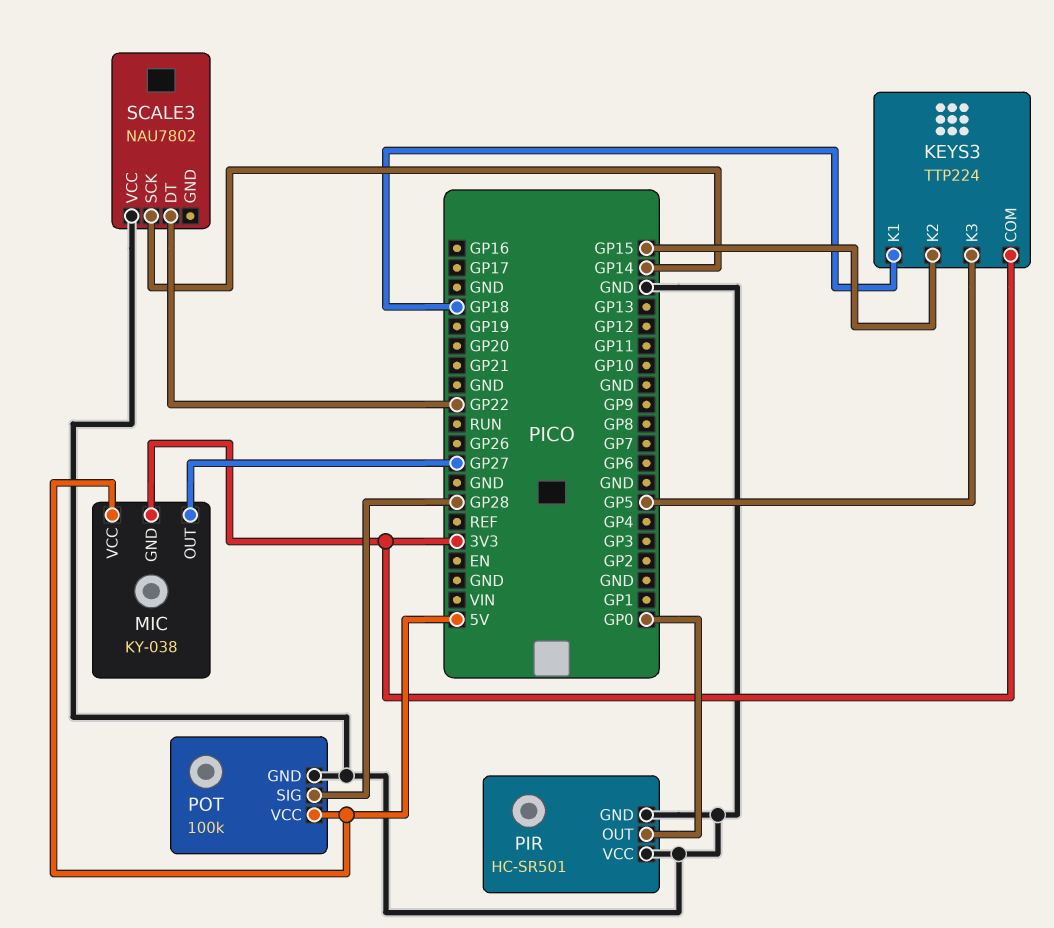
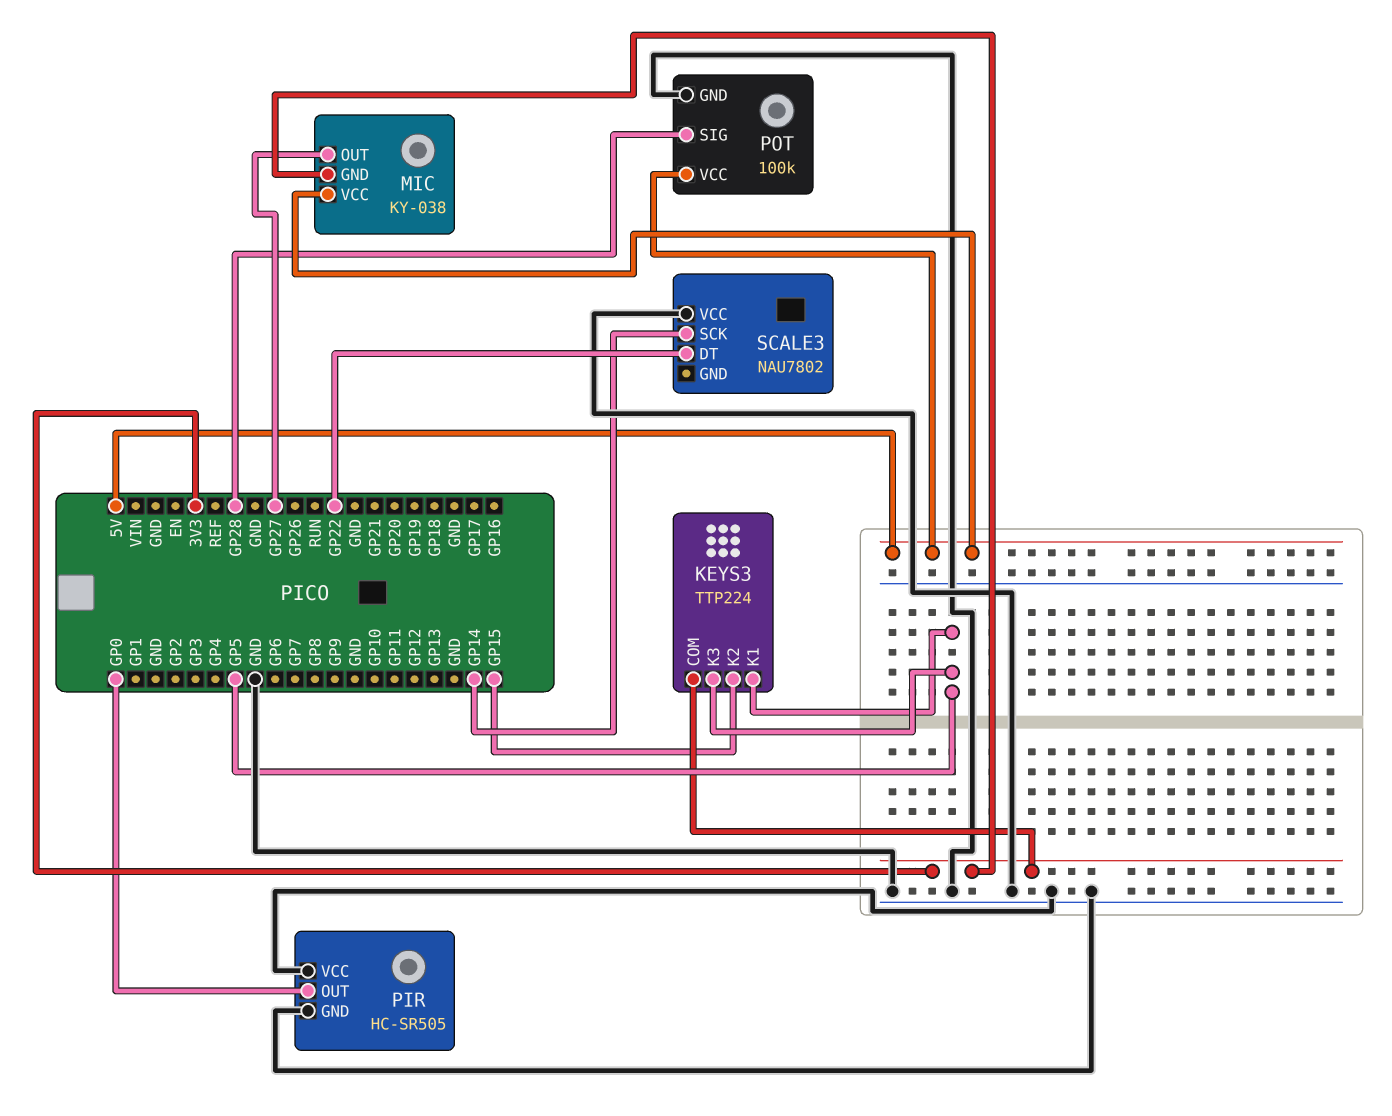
KEYS3 pin K1: GP18 -> GP5
PIR: HC-SR501 -> HC-SR505

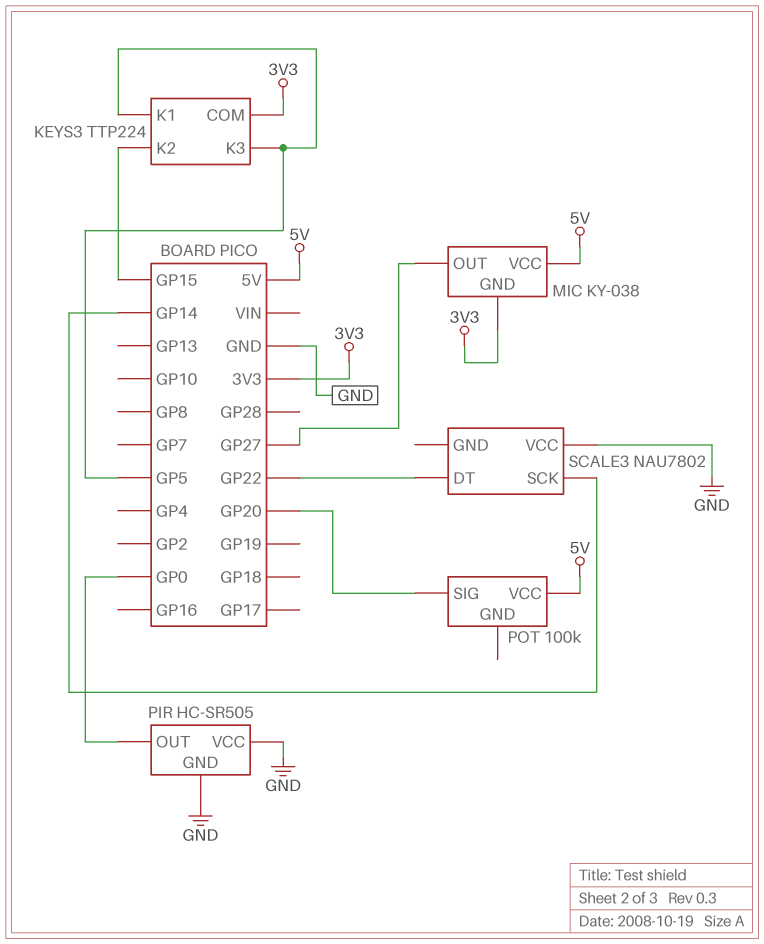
POT pin GND: GND -> none
POT pin SIG: GP28 -> GP20

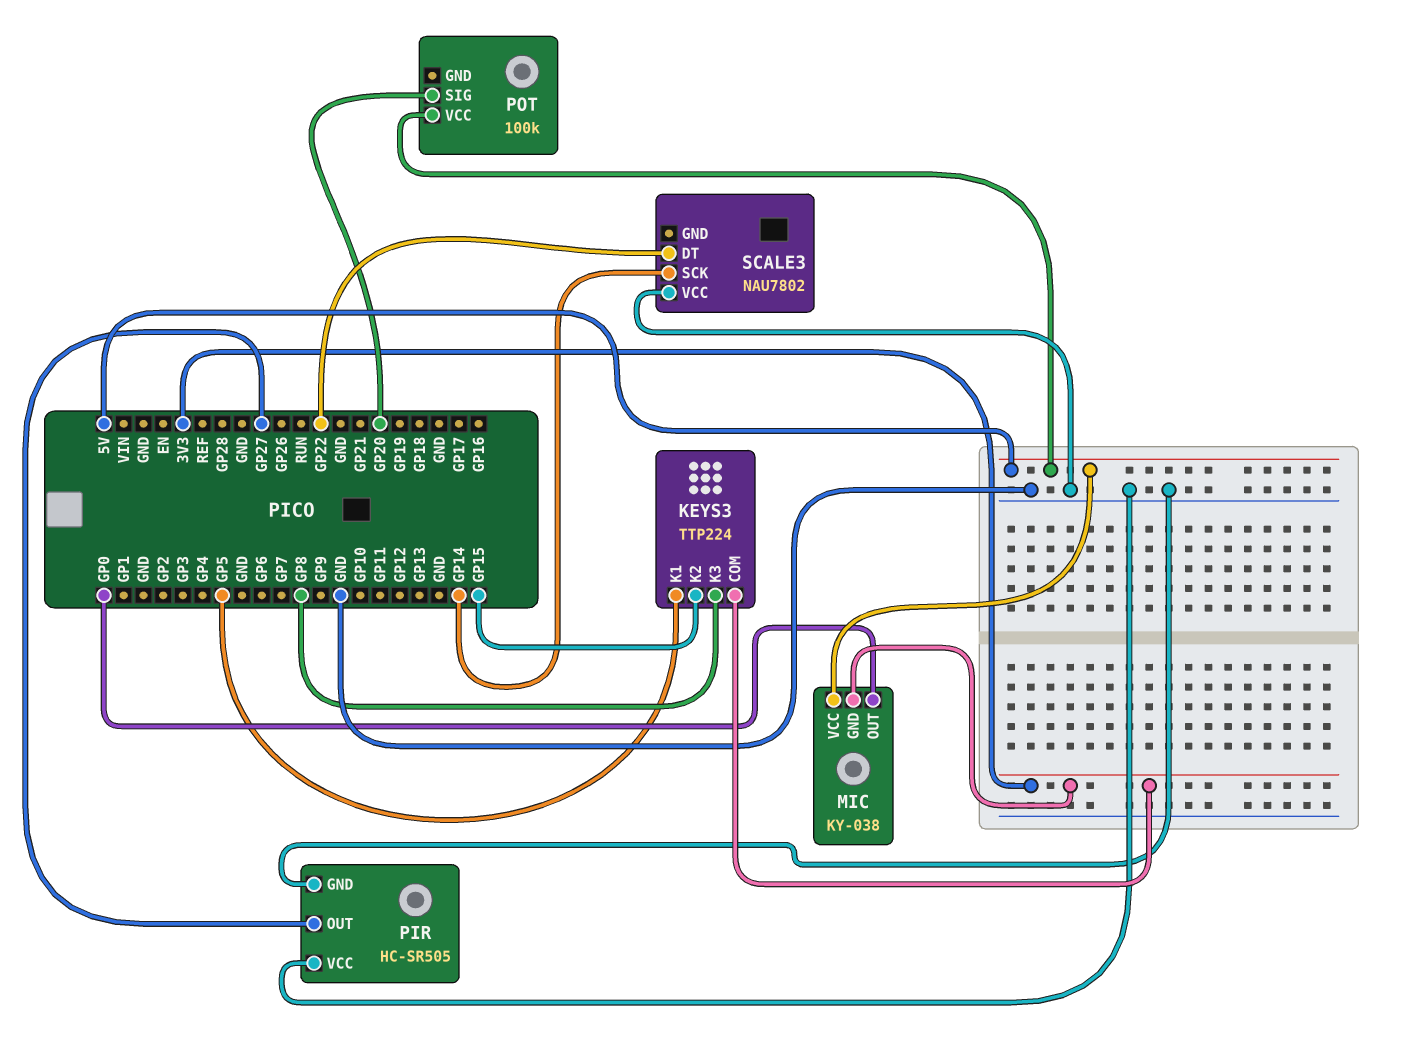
KEYS3 pin K3: GP5 -> GP8
MIC pin OUT: GP27 -> GP0
PIR pin OUT: GP0 -> GP27

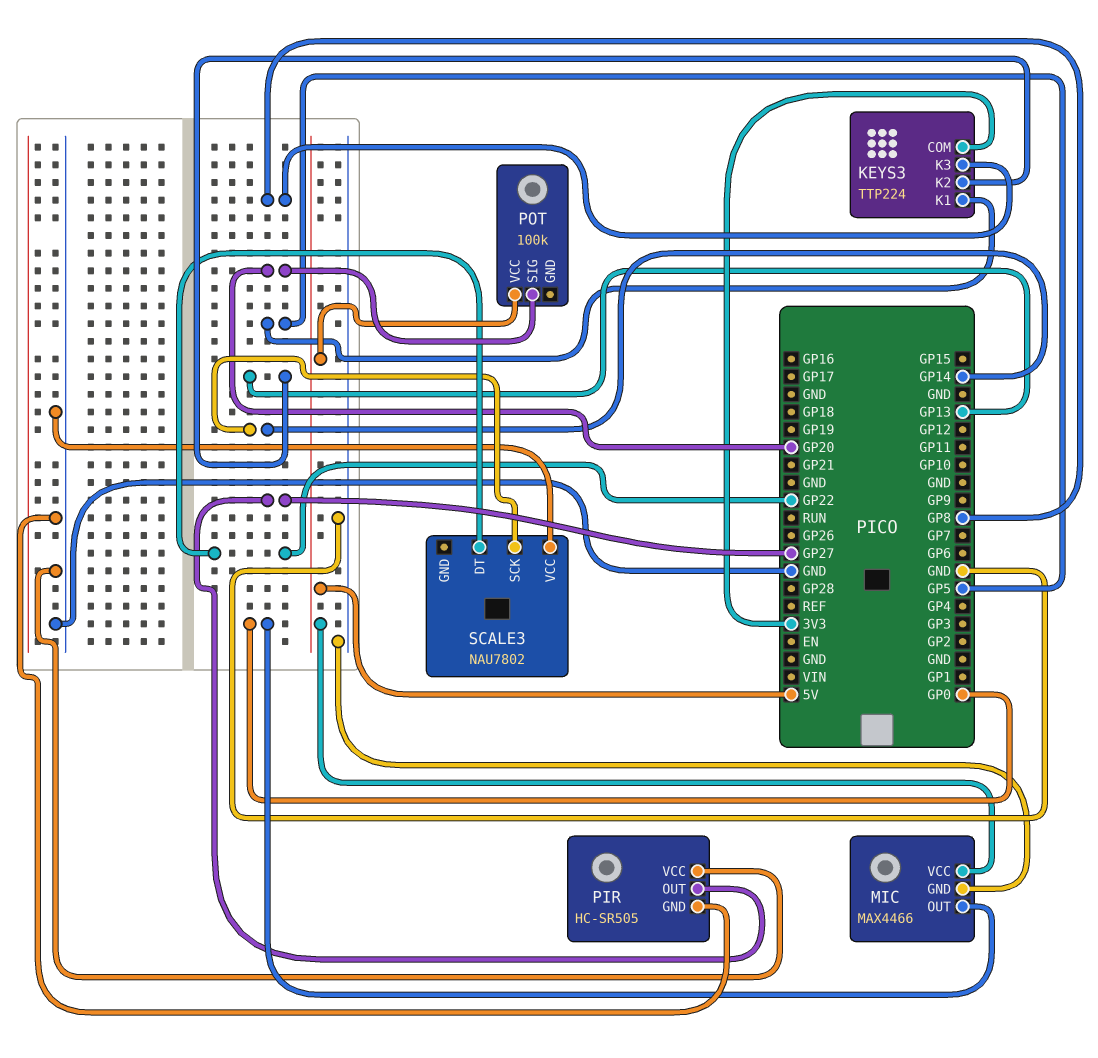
KEYS3 pin K2: GP15 -> GP13
MIC: KY-038 -> MAX4466
MIC pin GND: 3V3 -> GND

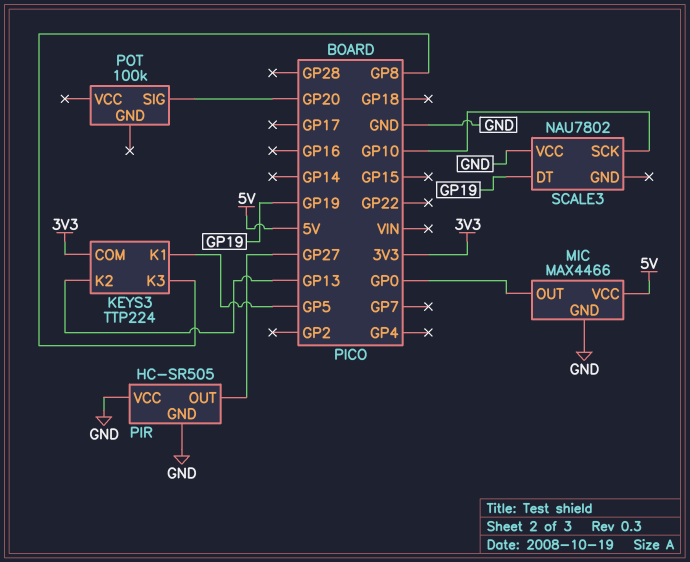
POT pin VCC: 5V -> none
SCALE3 pin DT: GP22 -> GP19
SCALE3 pin SCK: GP14 -> GP10

